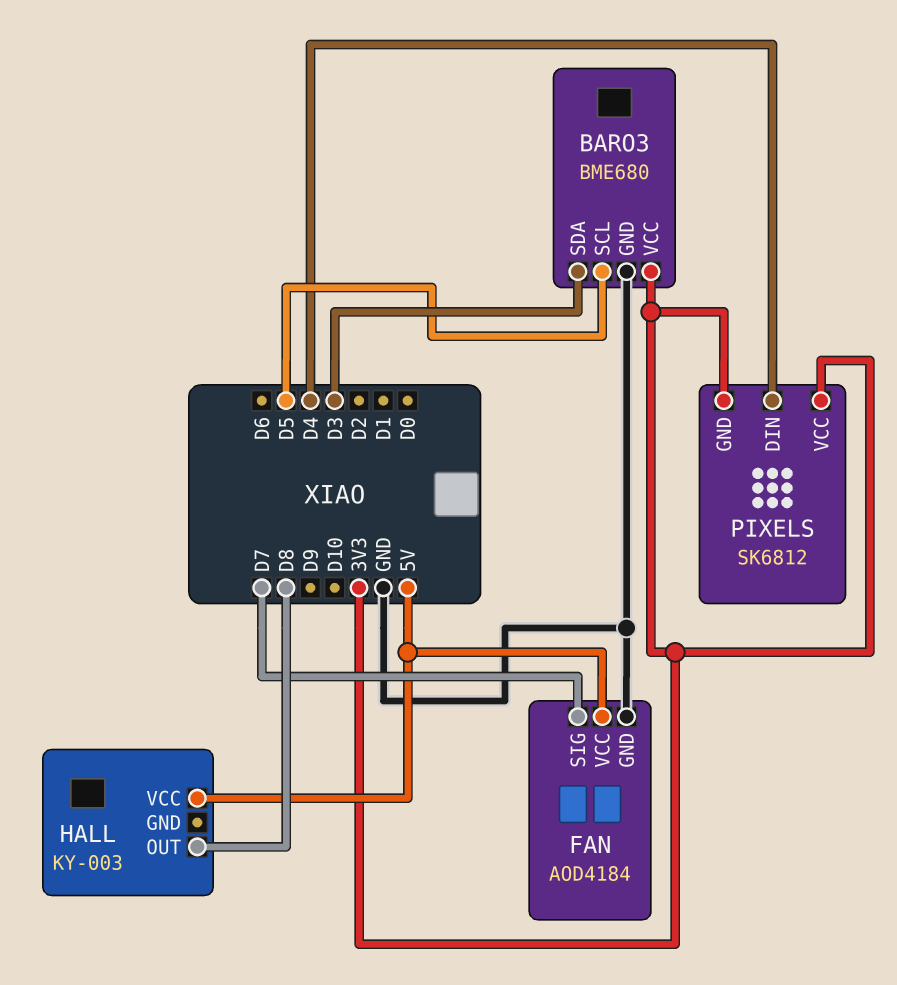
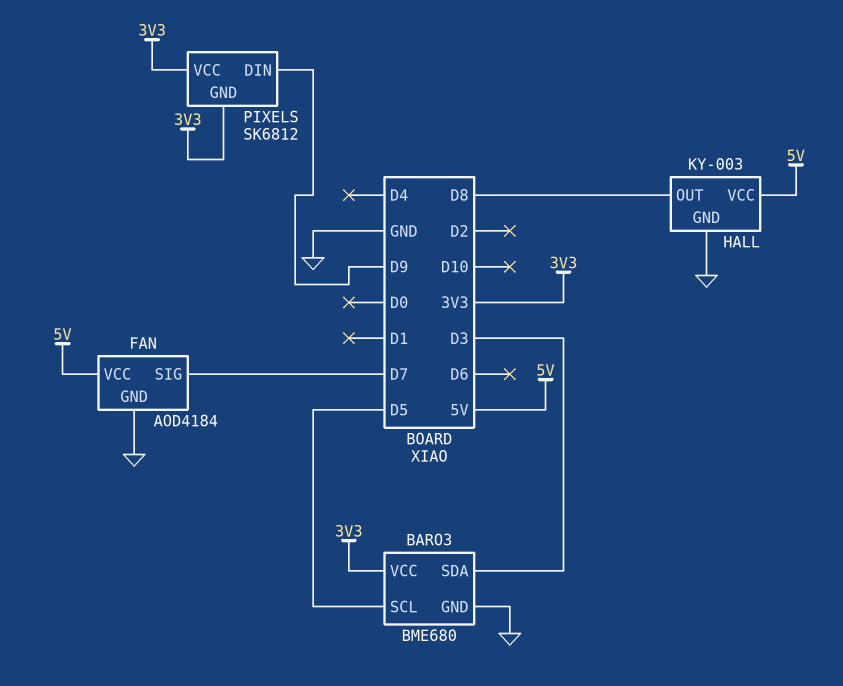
HALL pin GND: none -> GND
PIXELS pin DIN: D4 -> D9

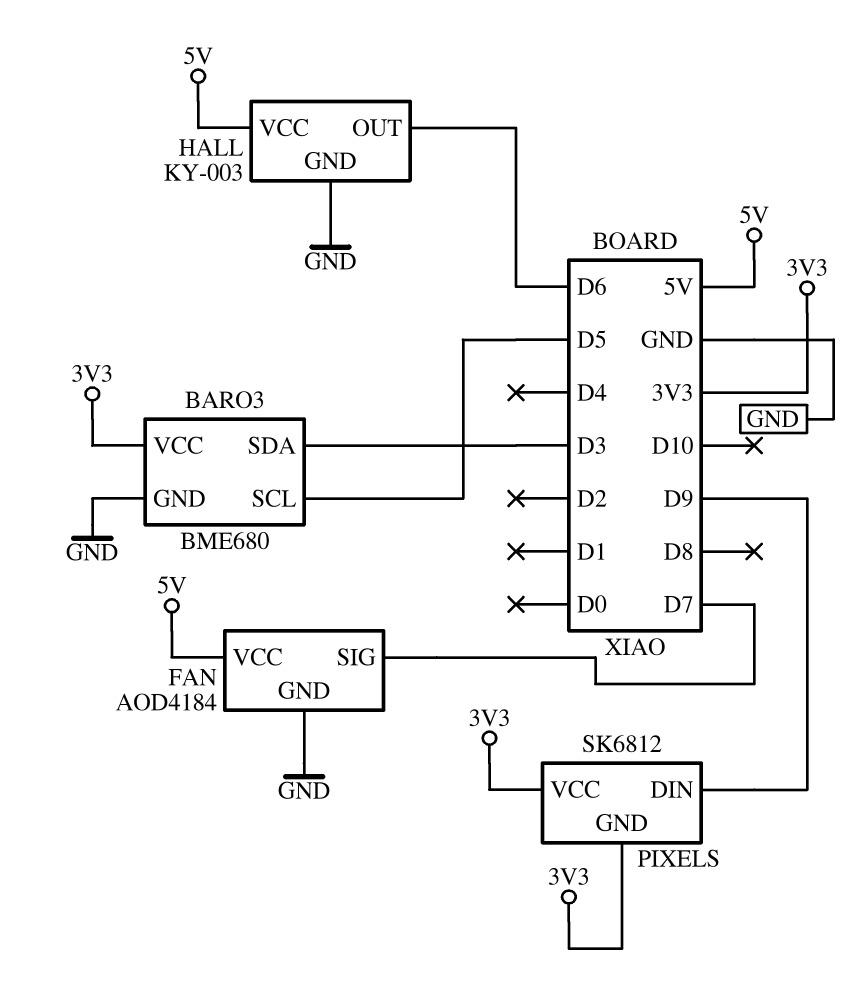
HALL pin OUT: D8 -> D6

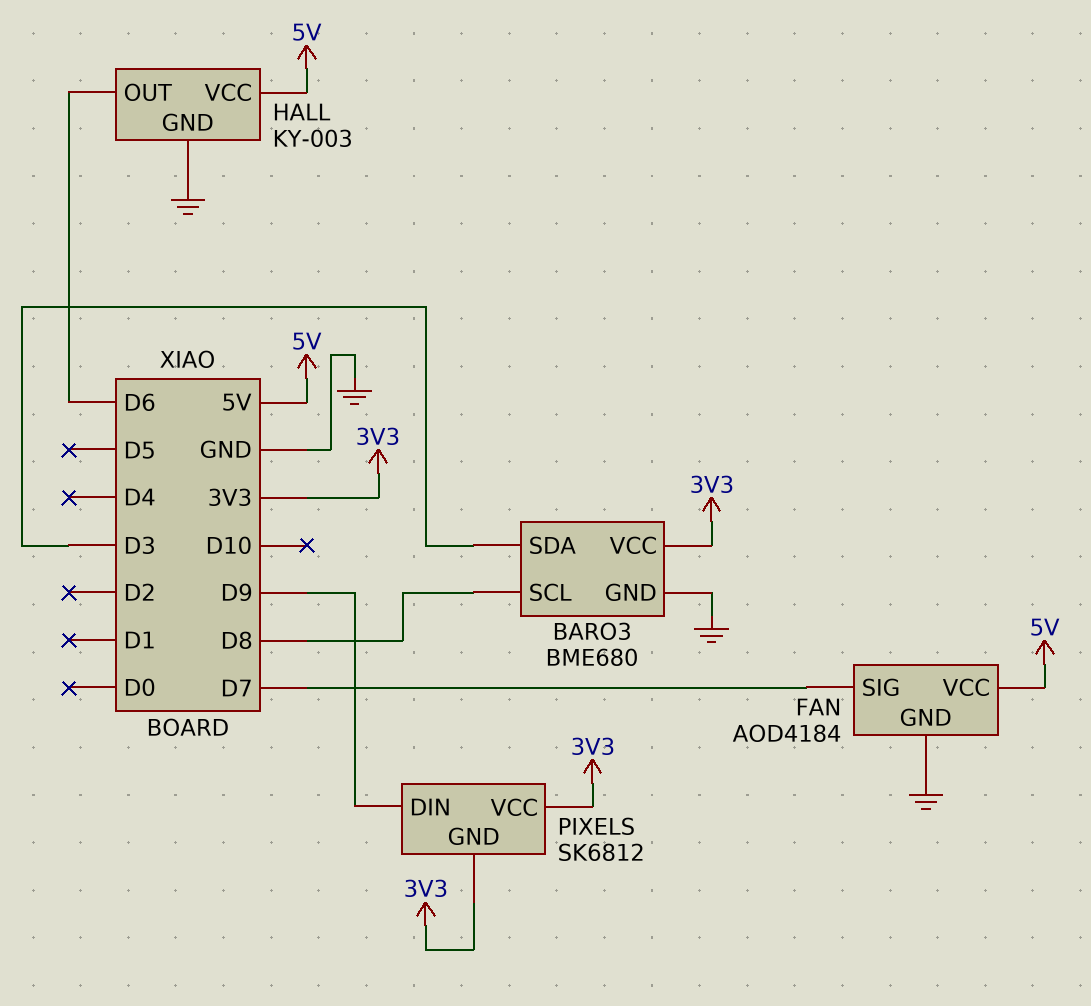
BARO3 pin SCL: D5 -> D8

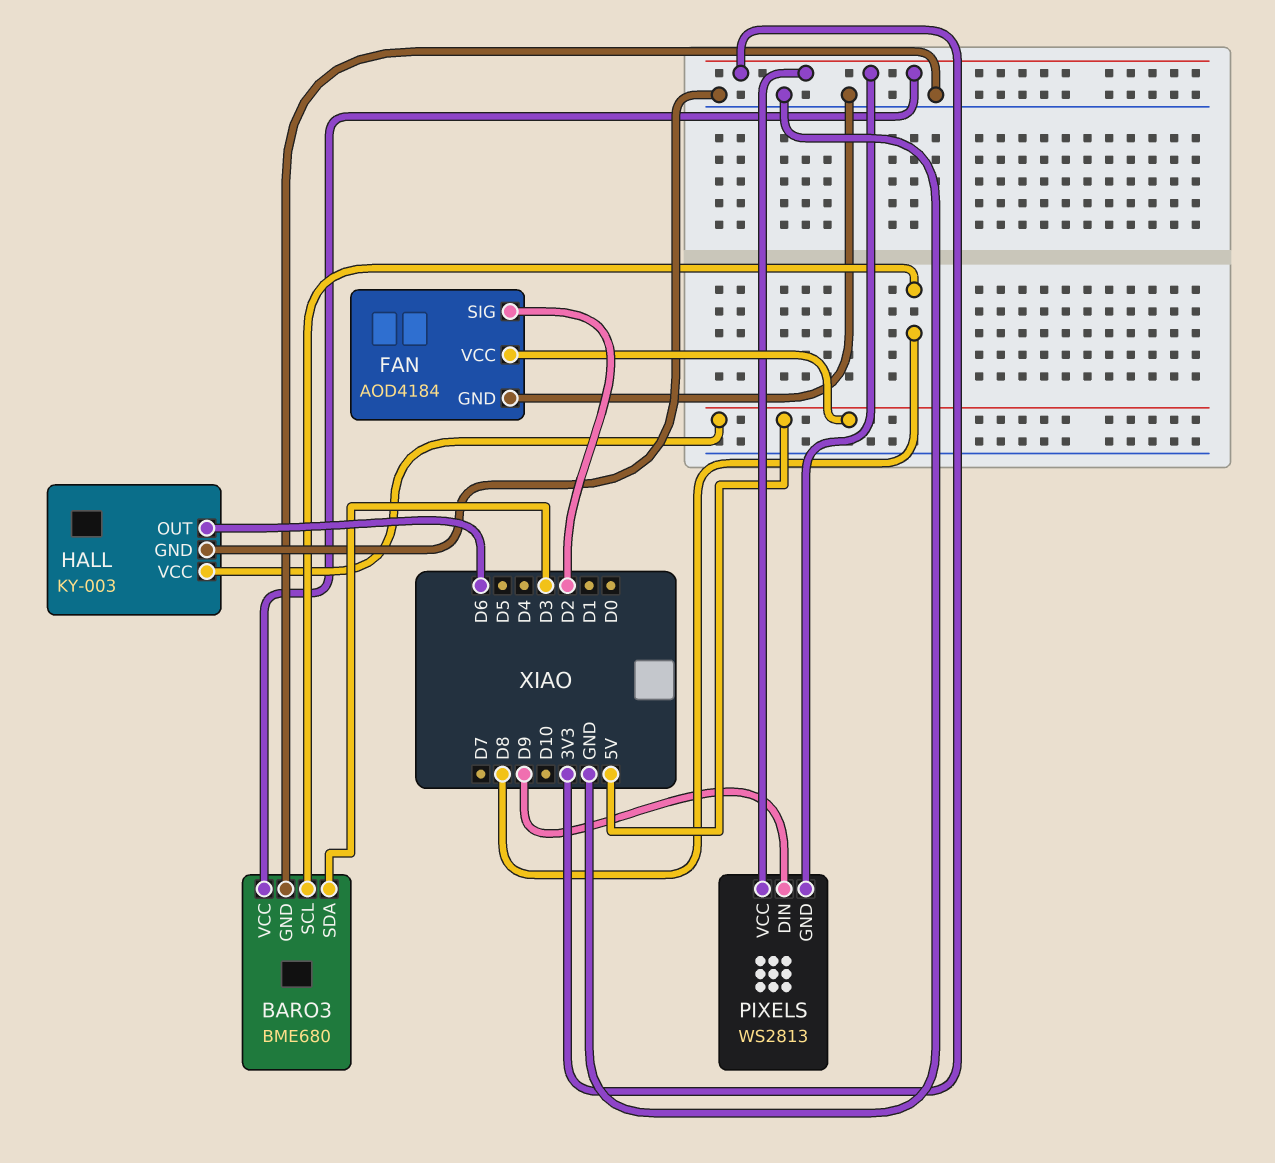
FAN pin SIG: D7 -> D2
PIXELS: SK6812 -> WS2813

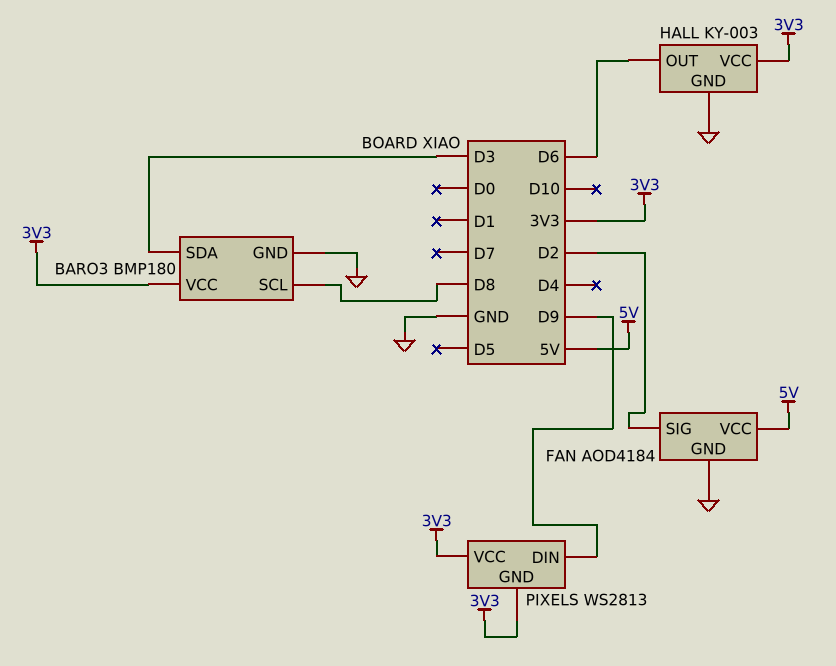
BARO3: BME680 -> BMP180
HALL pin VCC: 5V -> 3V3

